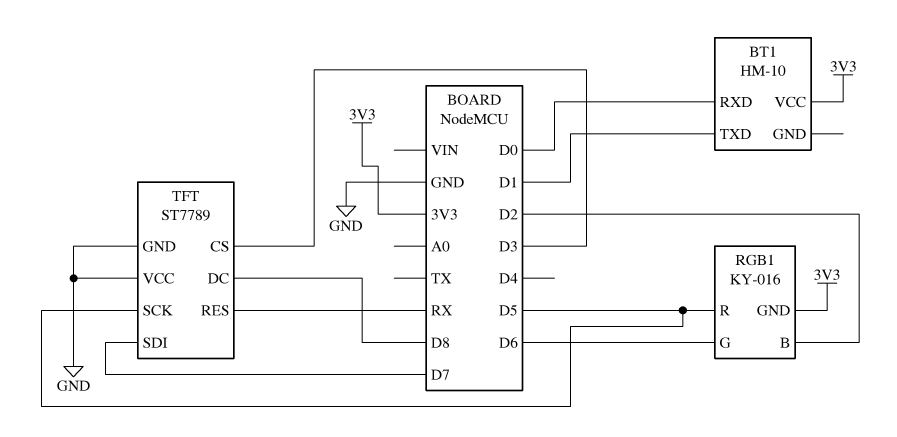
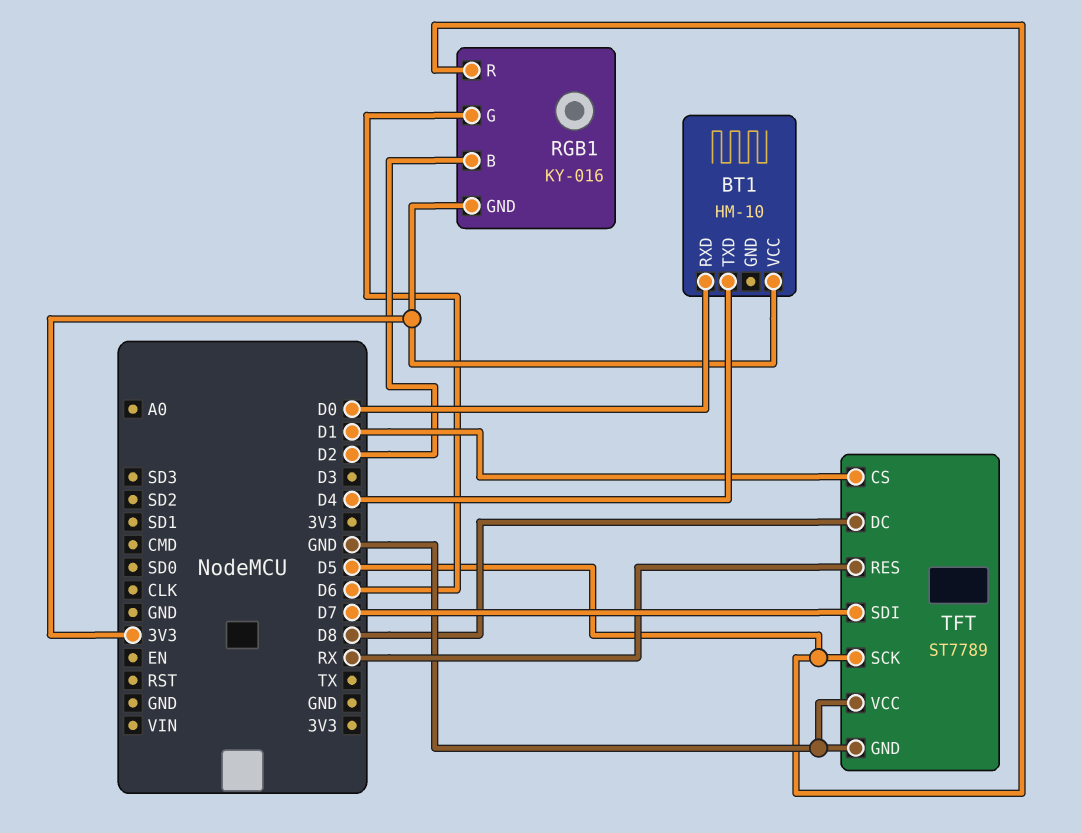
BT1 pin TXD: D1 -> D4
TFT pin CS: D3 -> D1

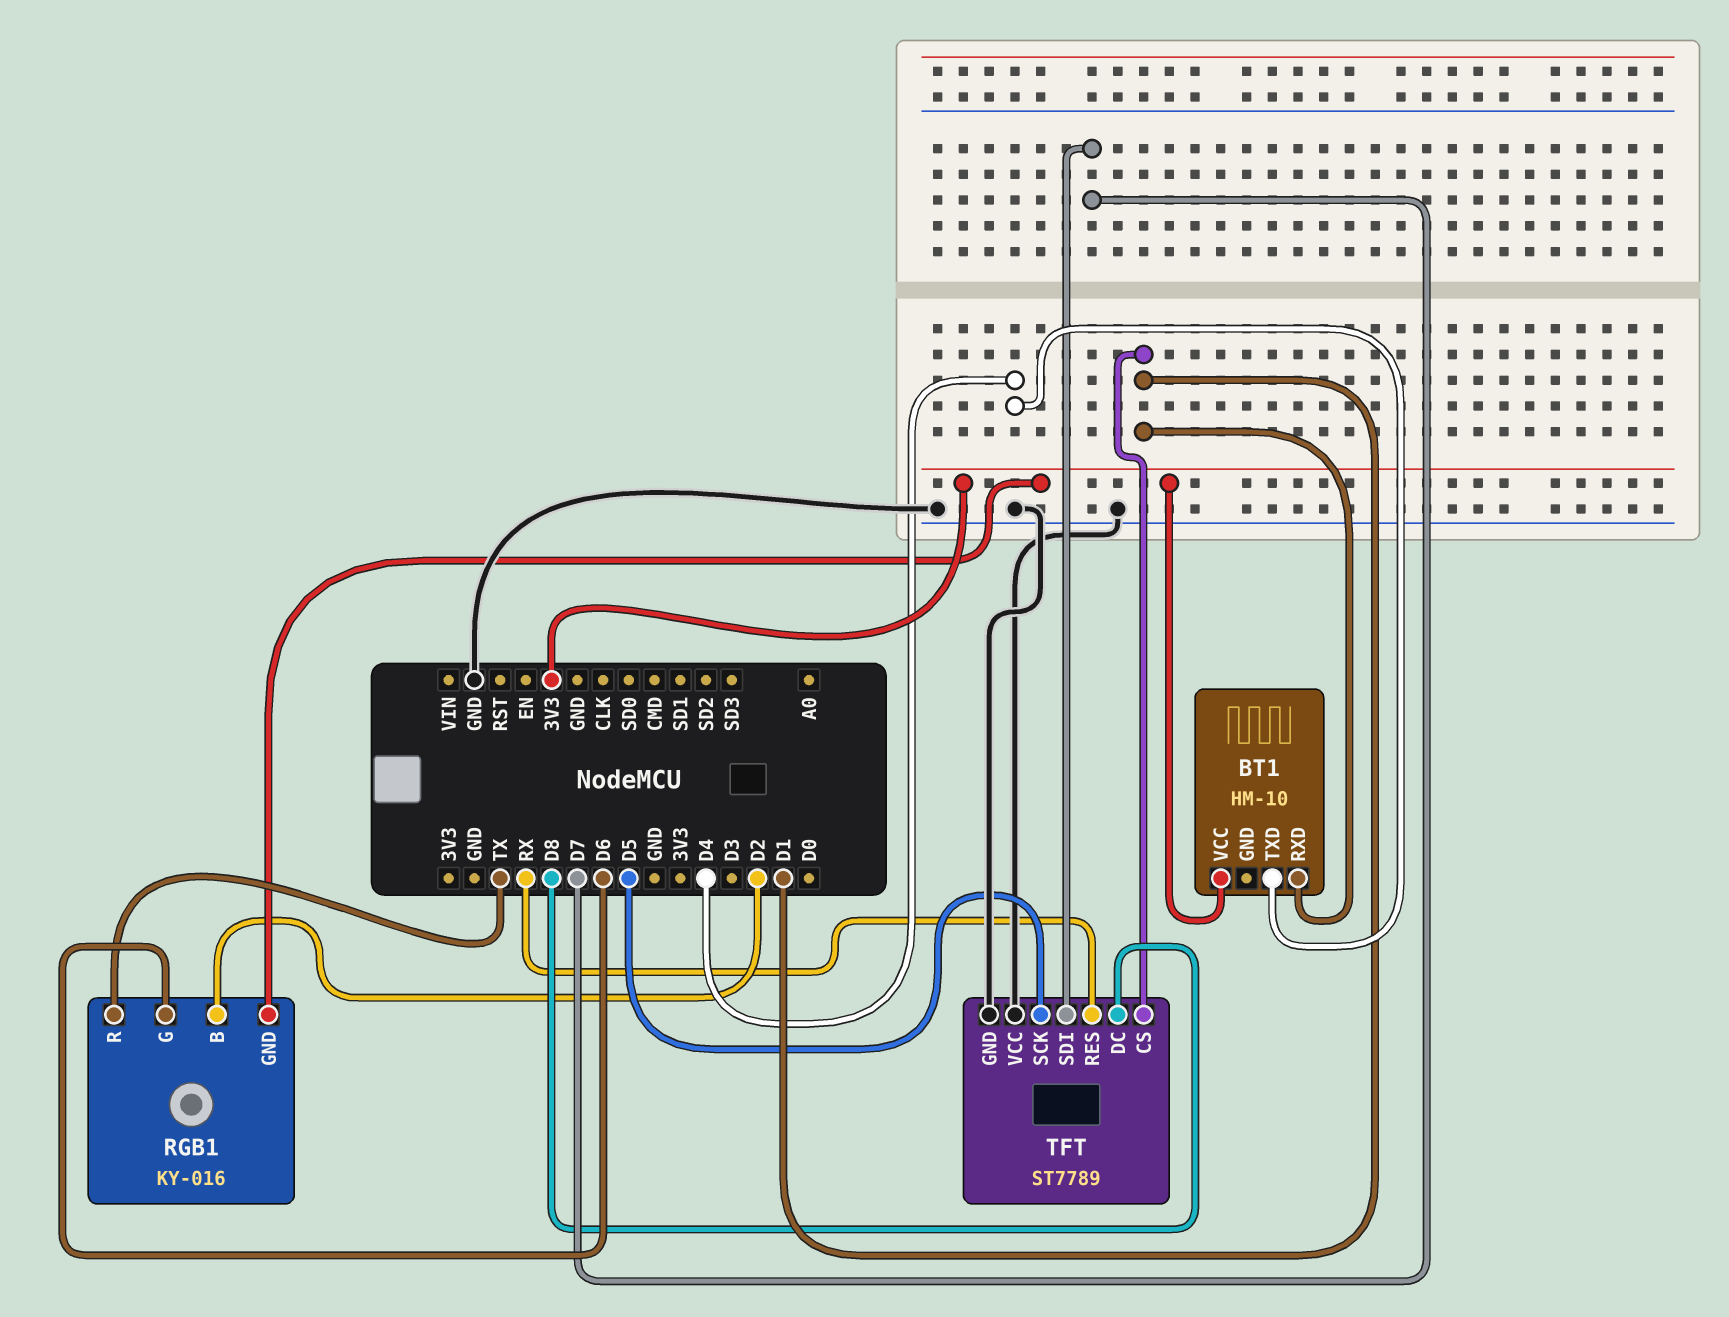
BT1 pin RXD: D0 -> D1
RGB1 pin R: D5 -> TX

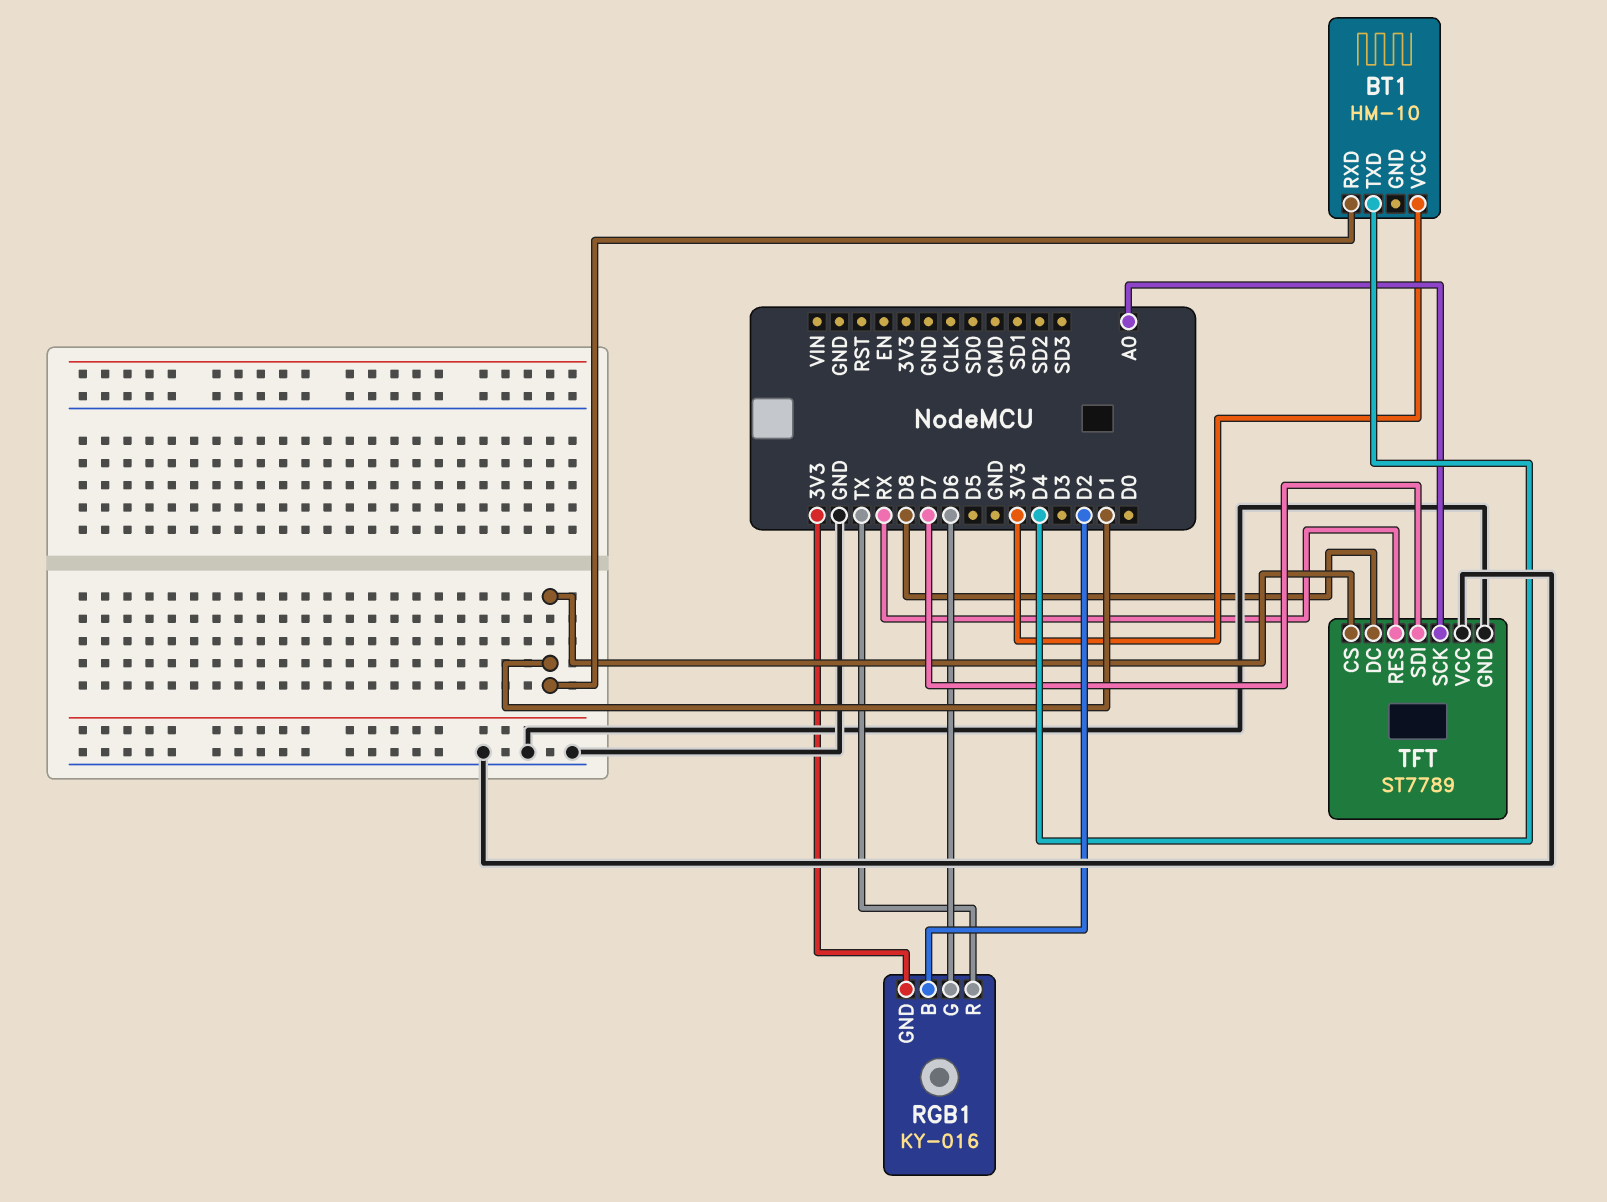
TFT pin SCK: D5 -> A0

